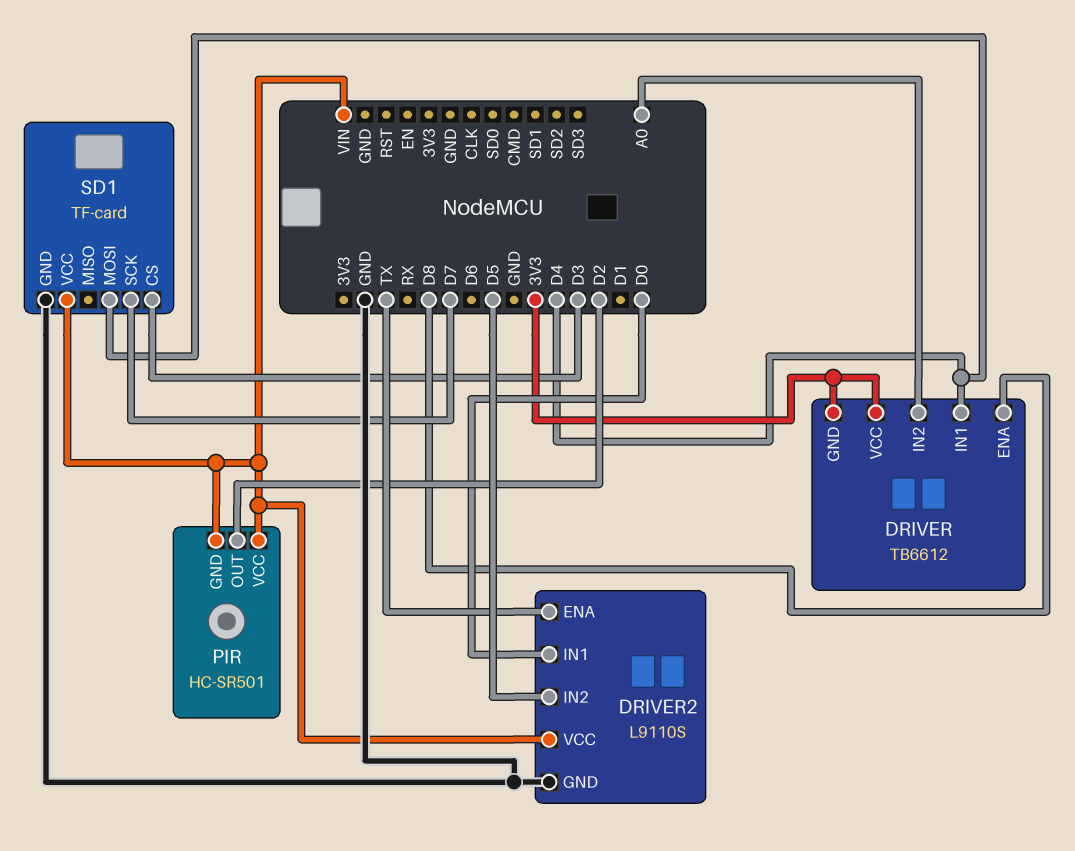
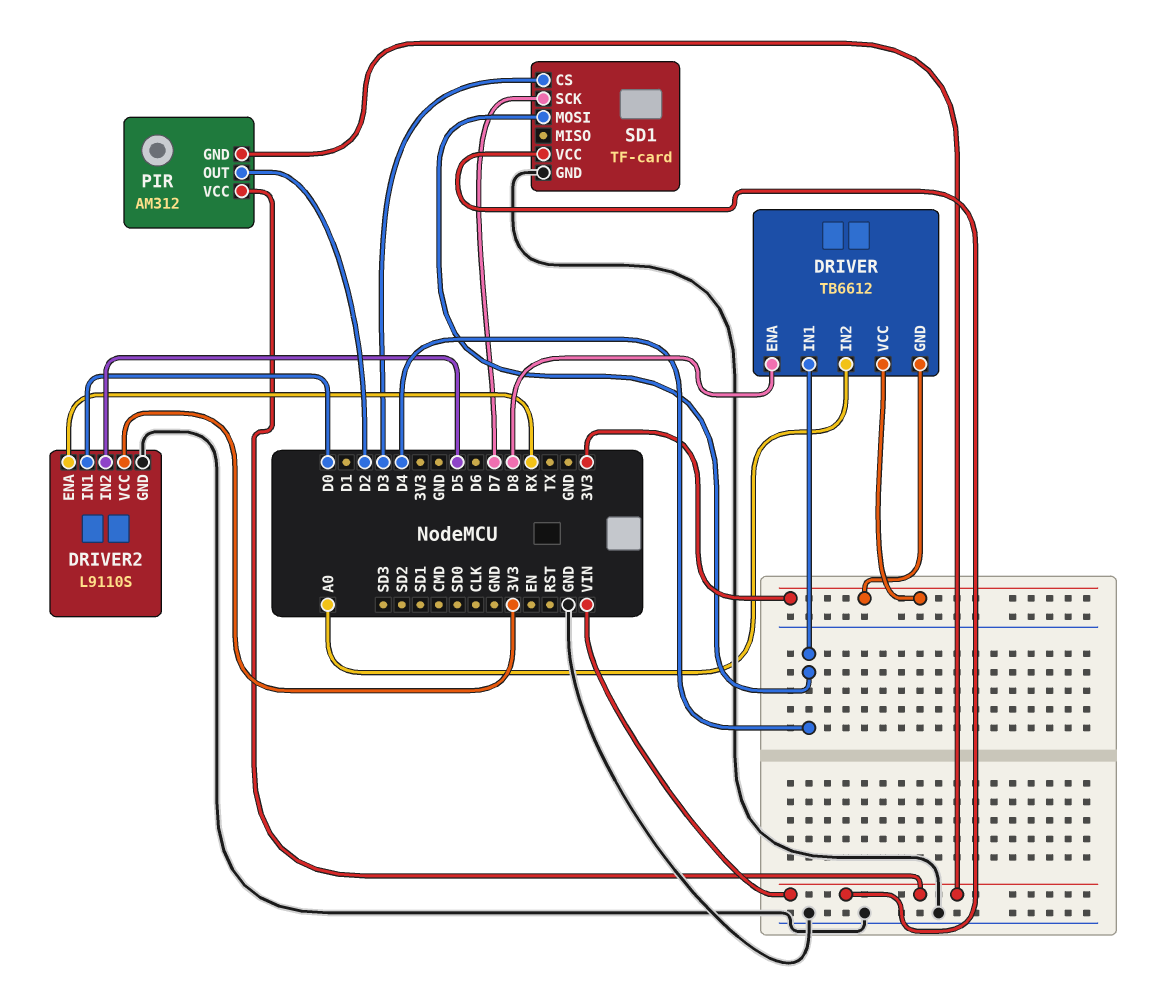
DRIVER2 pin ENA: TX -> RX
DRIVER2 pin VCC: VIN -> 3V3
PIR: HC-SR501 -> AM312

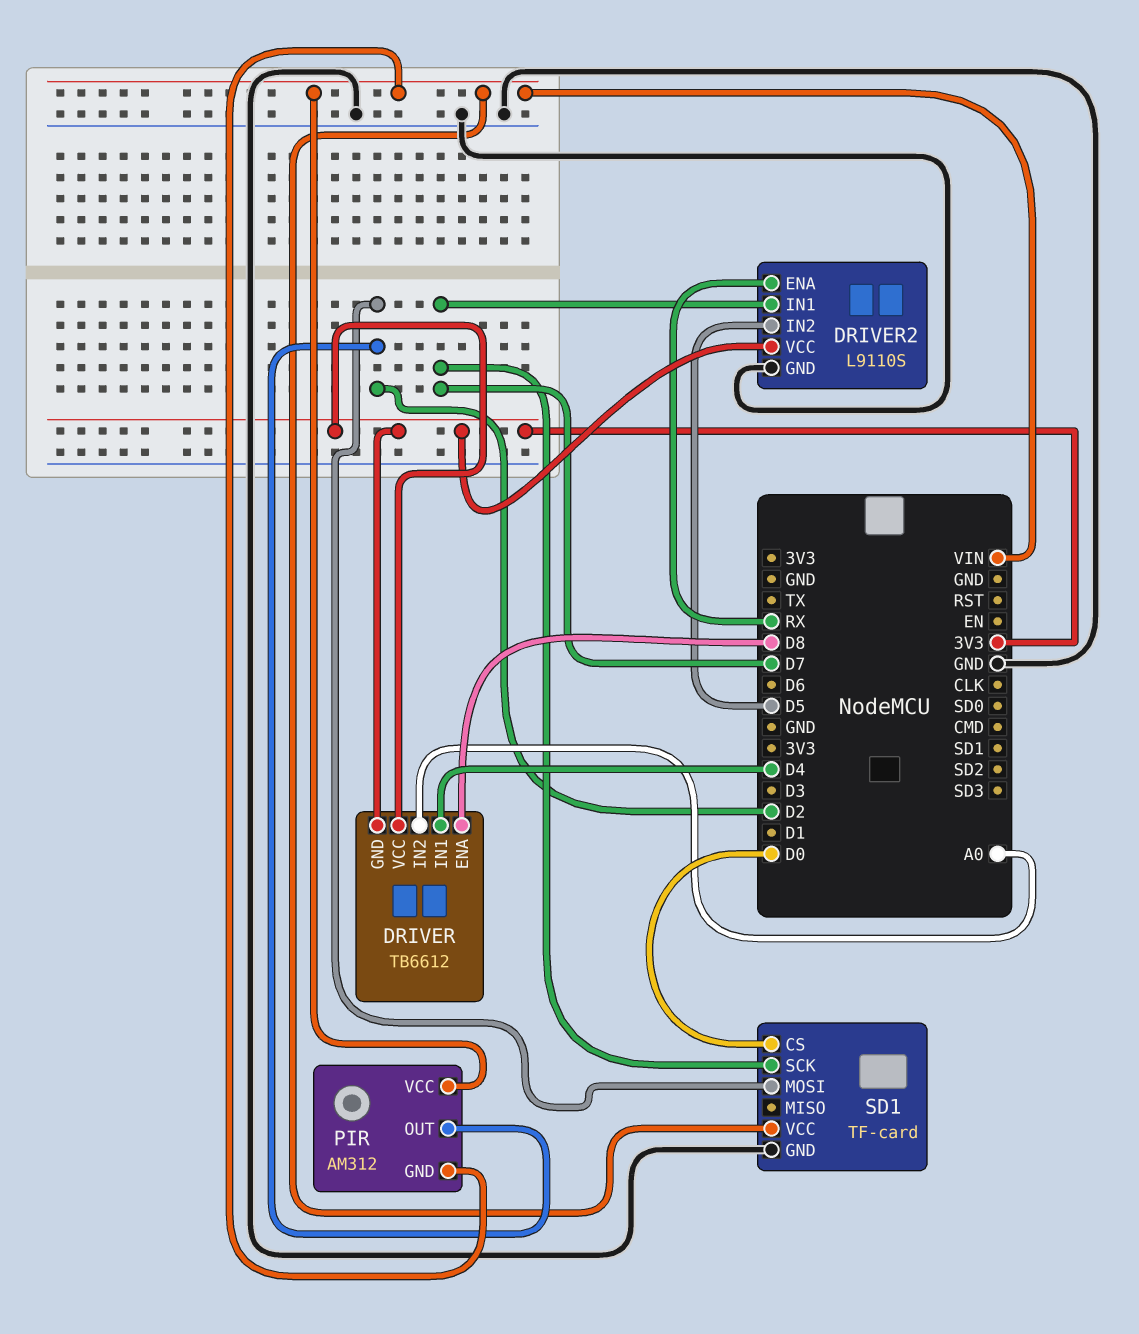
DRIVER2 pin IN1: D0 -> D7
SD1 pin CS: D3 -> D0
SD1 pin MOSI: D4 -> D2

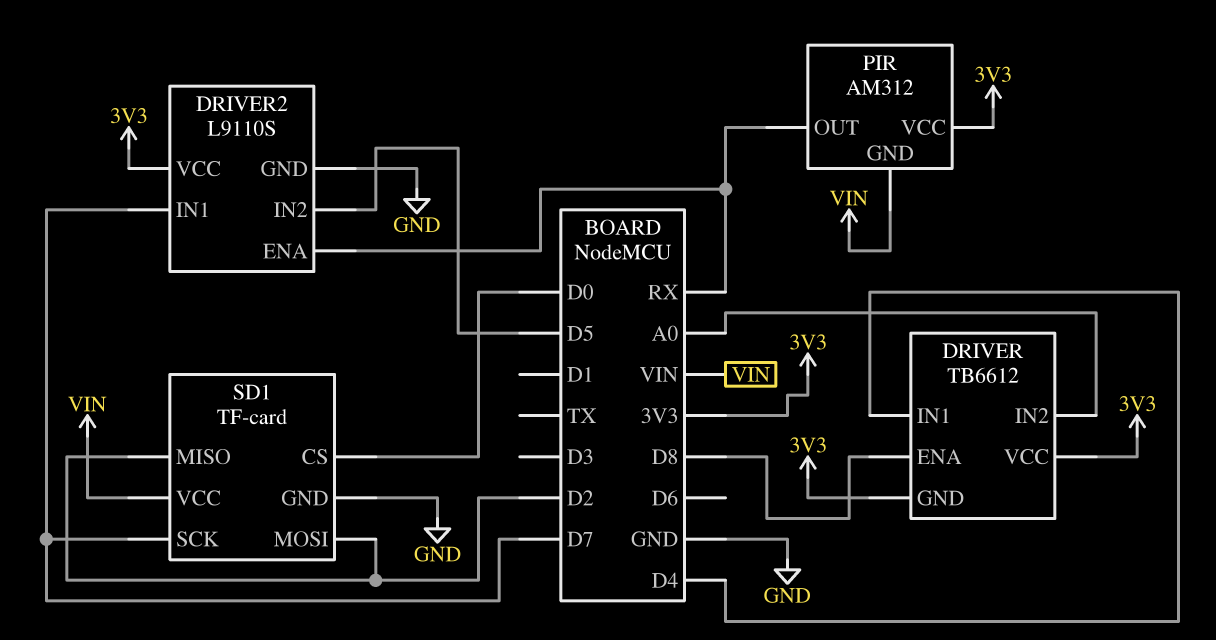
PIR pin OUT: D2 -> RX
PIR pin VCC: VIN -> 3V3
SD1 pin MISO: none -> D2

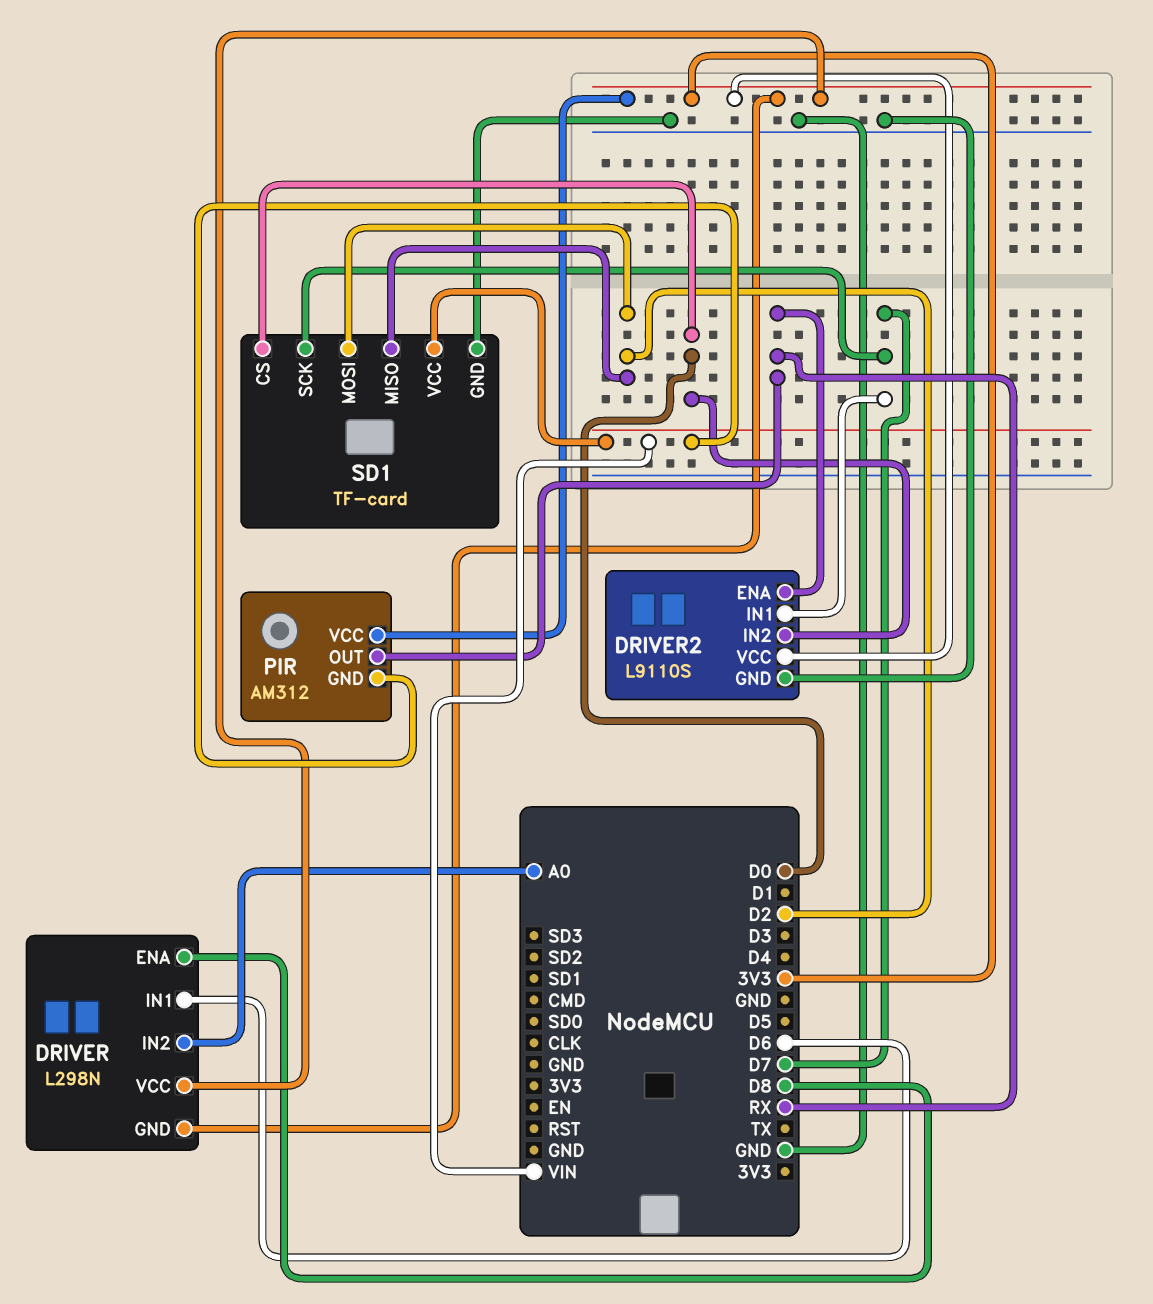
DRIVER: TB6612 -> L298N
DRIVER pin IN1: D4 -> D6
DRIVER2 pin IN2: D5 -> D0

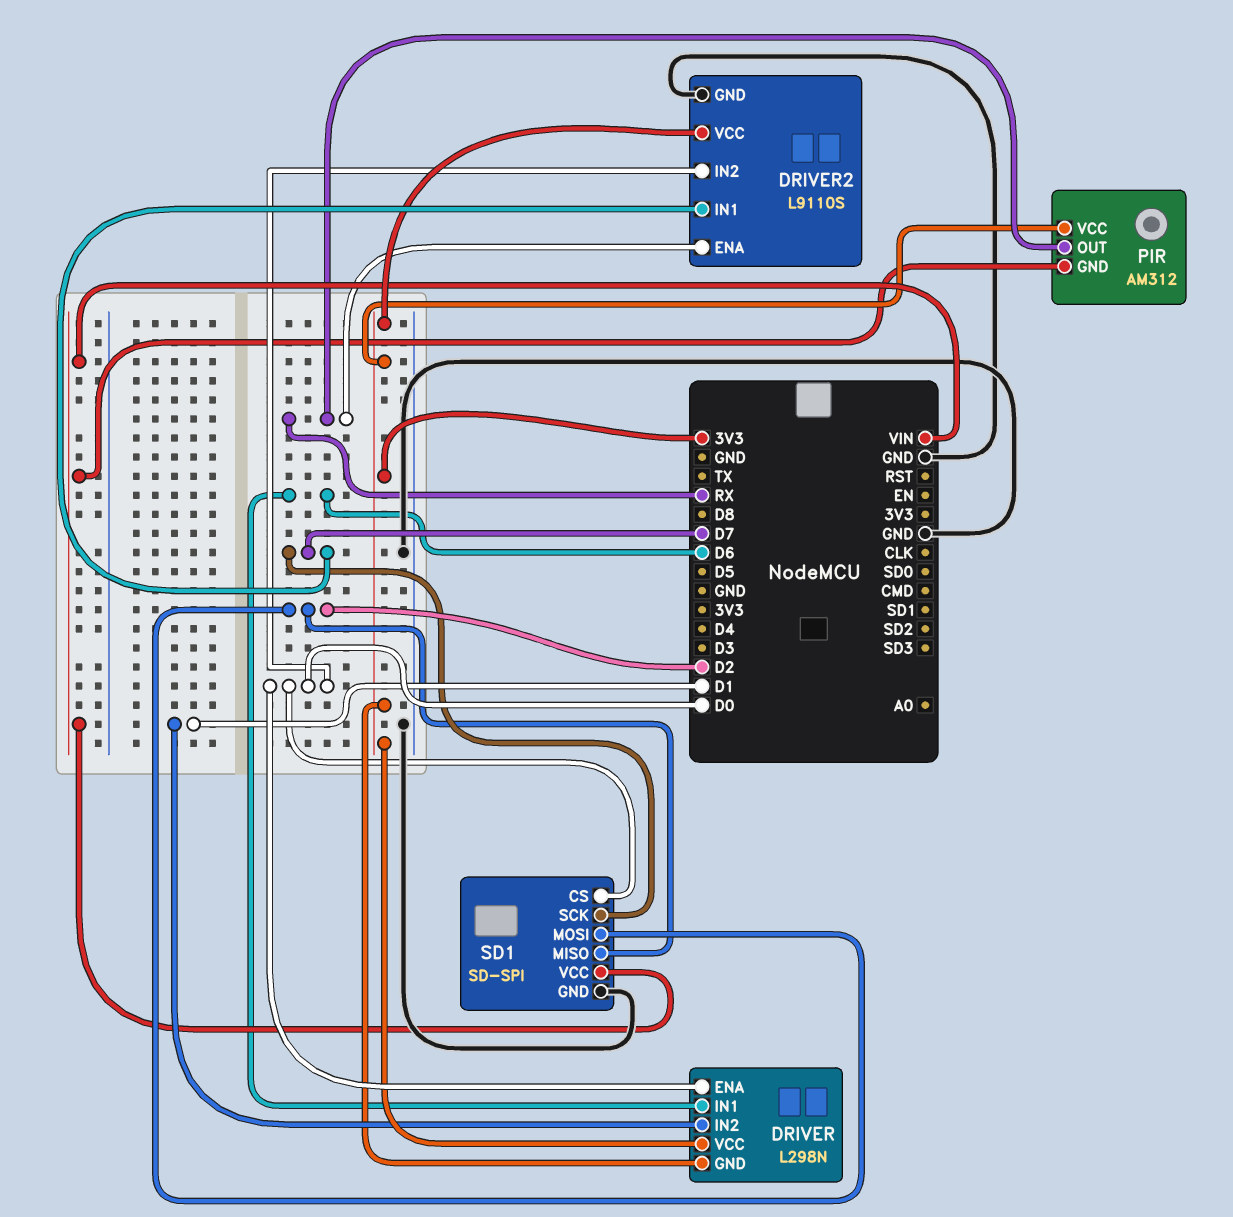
DRIVER pin ENA: D8 -> D0
DRIVER pin IN2: A0 -> D1
SD1: TF-card -> SD-SPI

